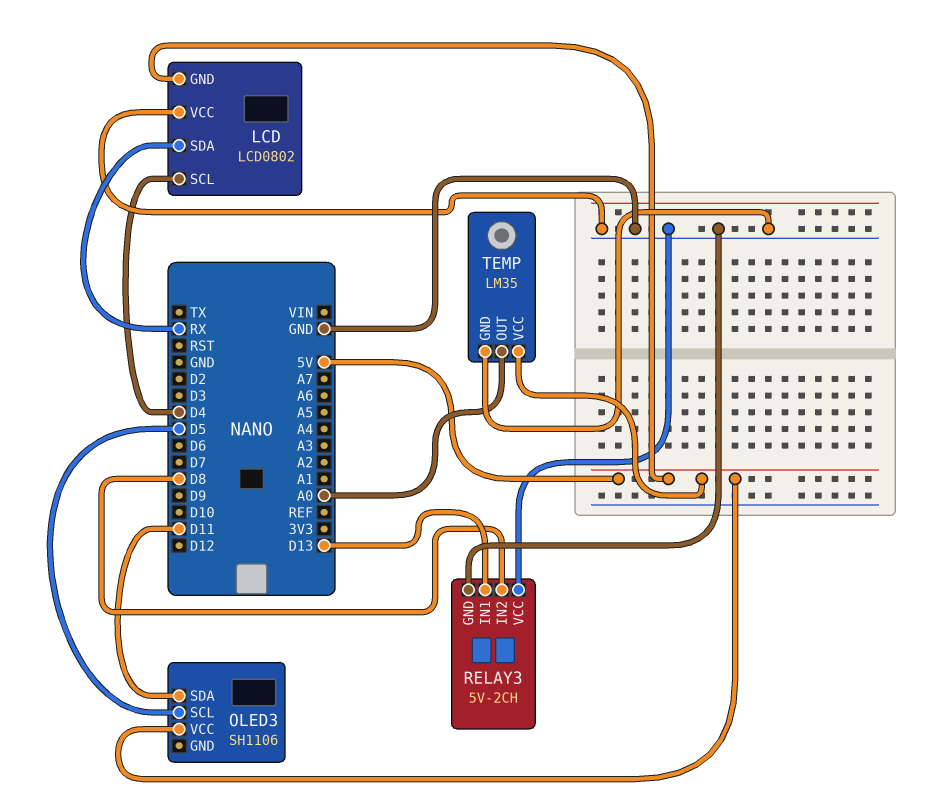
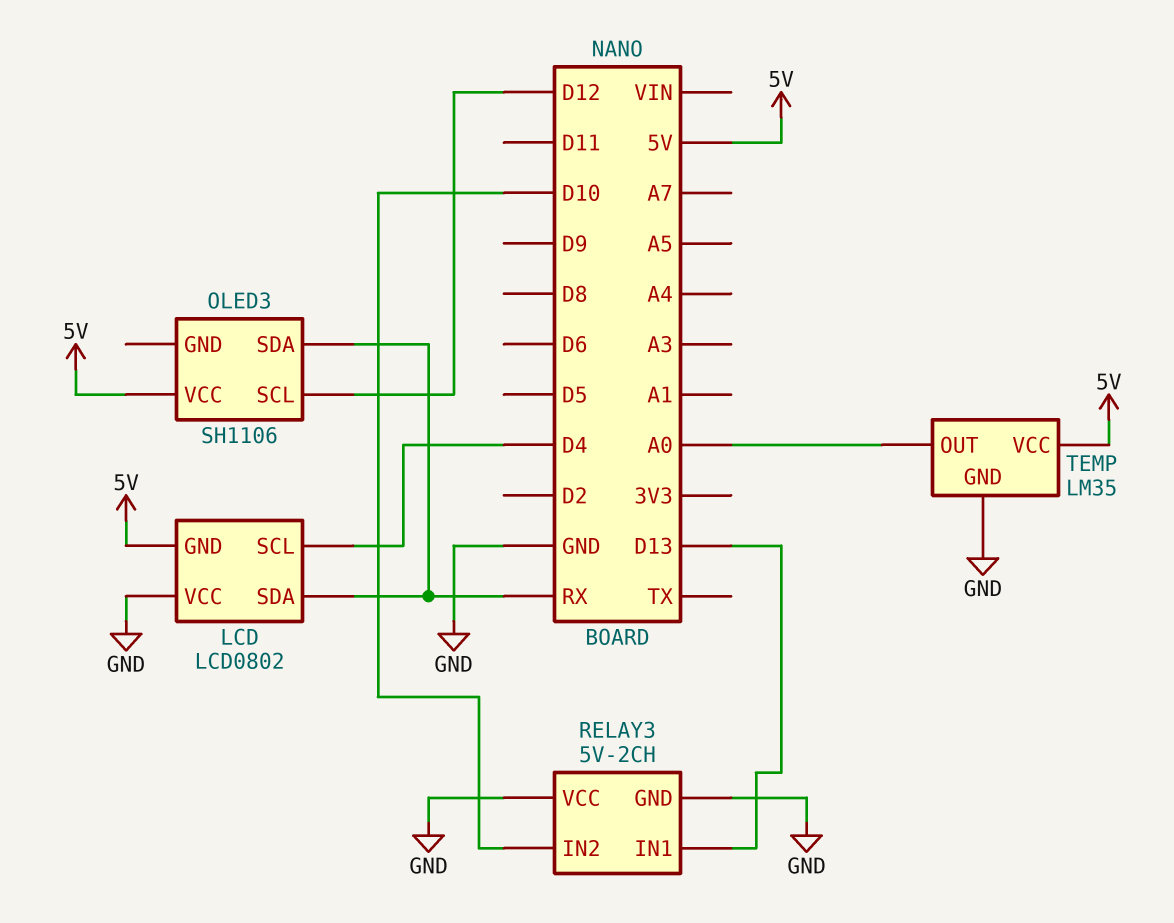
OLED3 pin SCL: D5 -> D12
OLED3 pin SDA: D11 -> RX
RELAY3 pin IN2: D8 -> D10

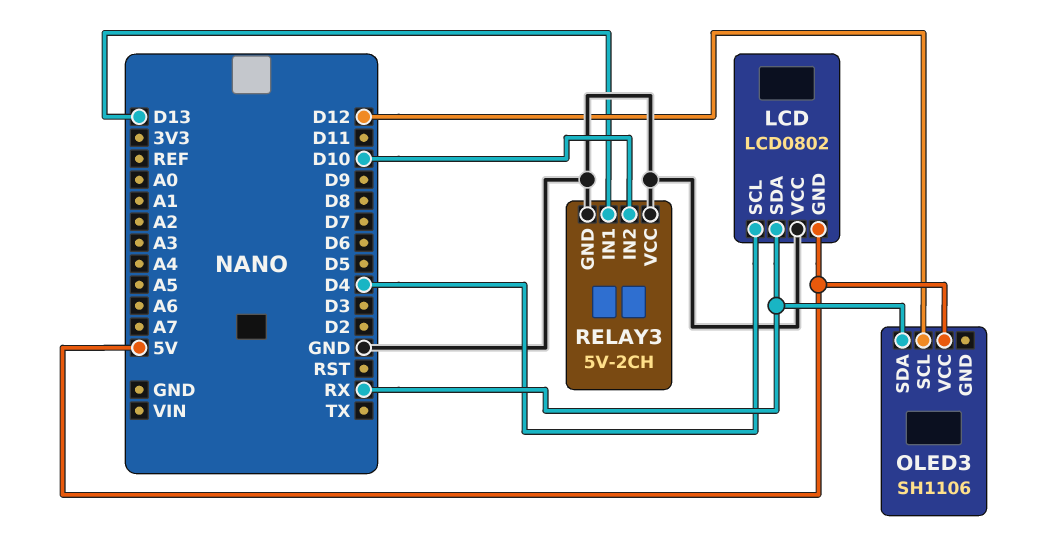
TEMP: LM35 -> none
TEMP pin GND: GND -> none
TEMP pin OUT: A0 -> none
TEMP pin VCC: 5V -> none

